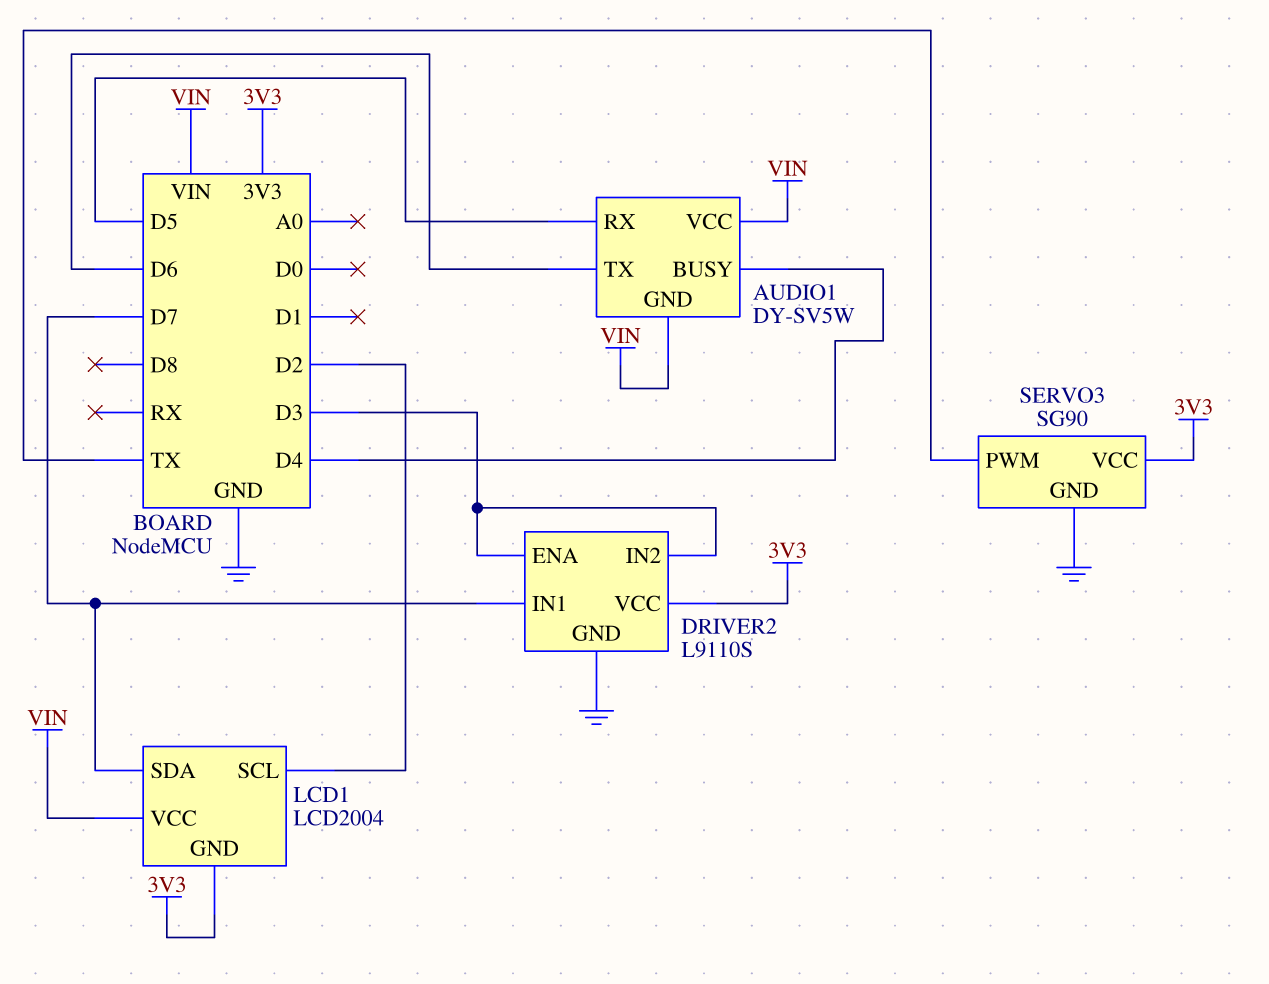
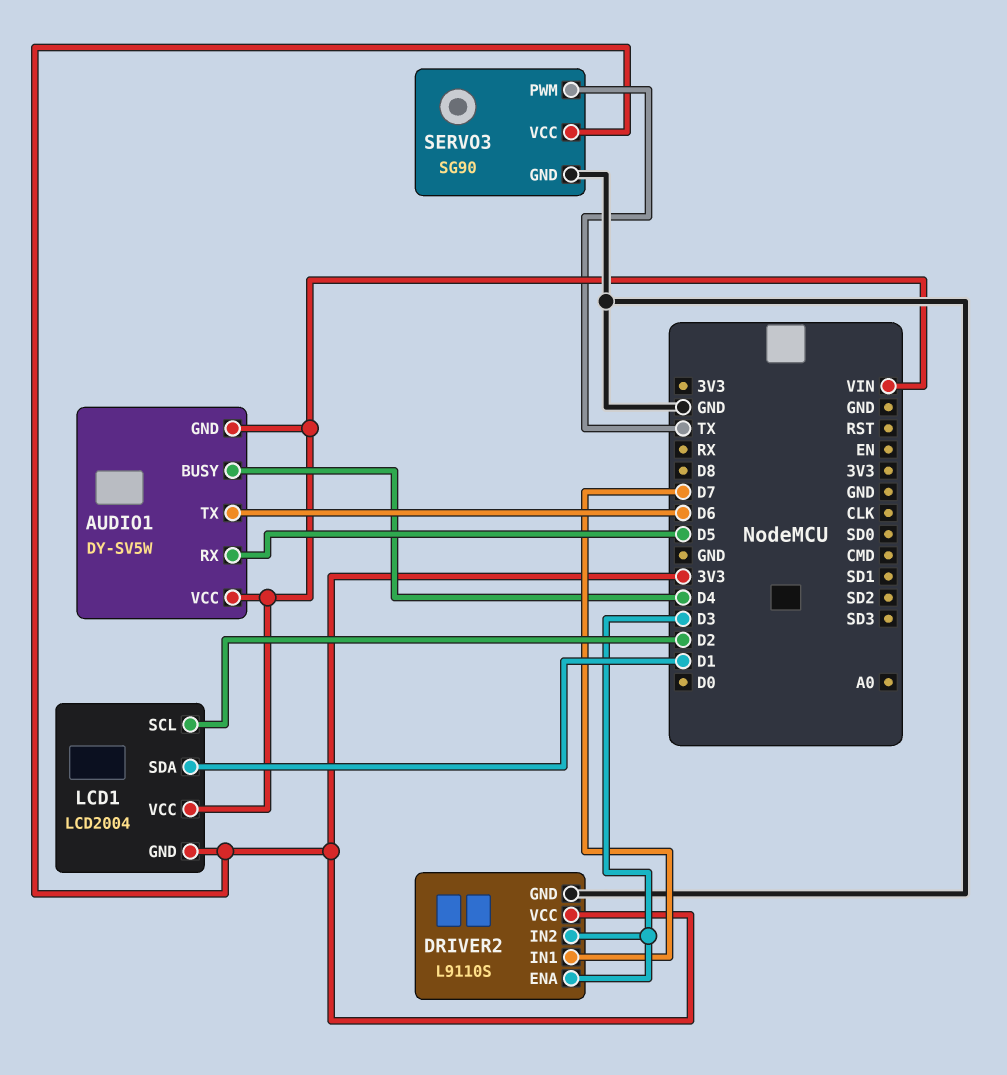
LCD1 pin SDA: D7 -> D1

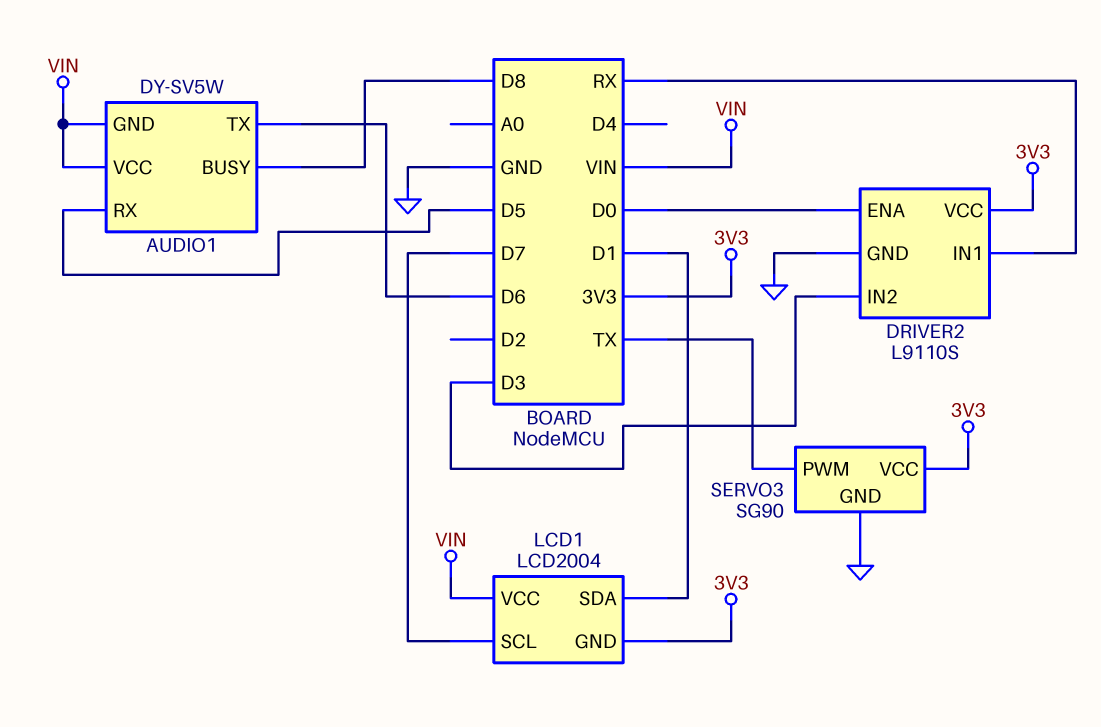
AUDIO1 pin BUSY: D4 -> D8
DRIVER2 pin ENA: D3 -> D0
DRIVER2 pin IN1: D7 -> RX
LCD1 pin SCL: D2 -> D7

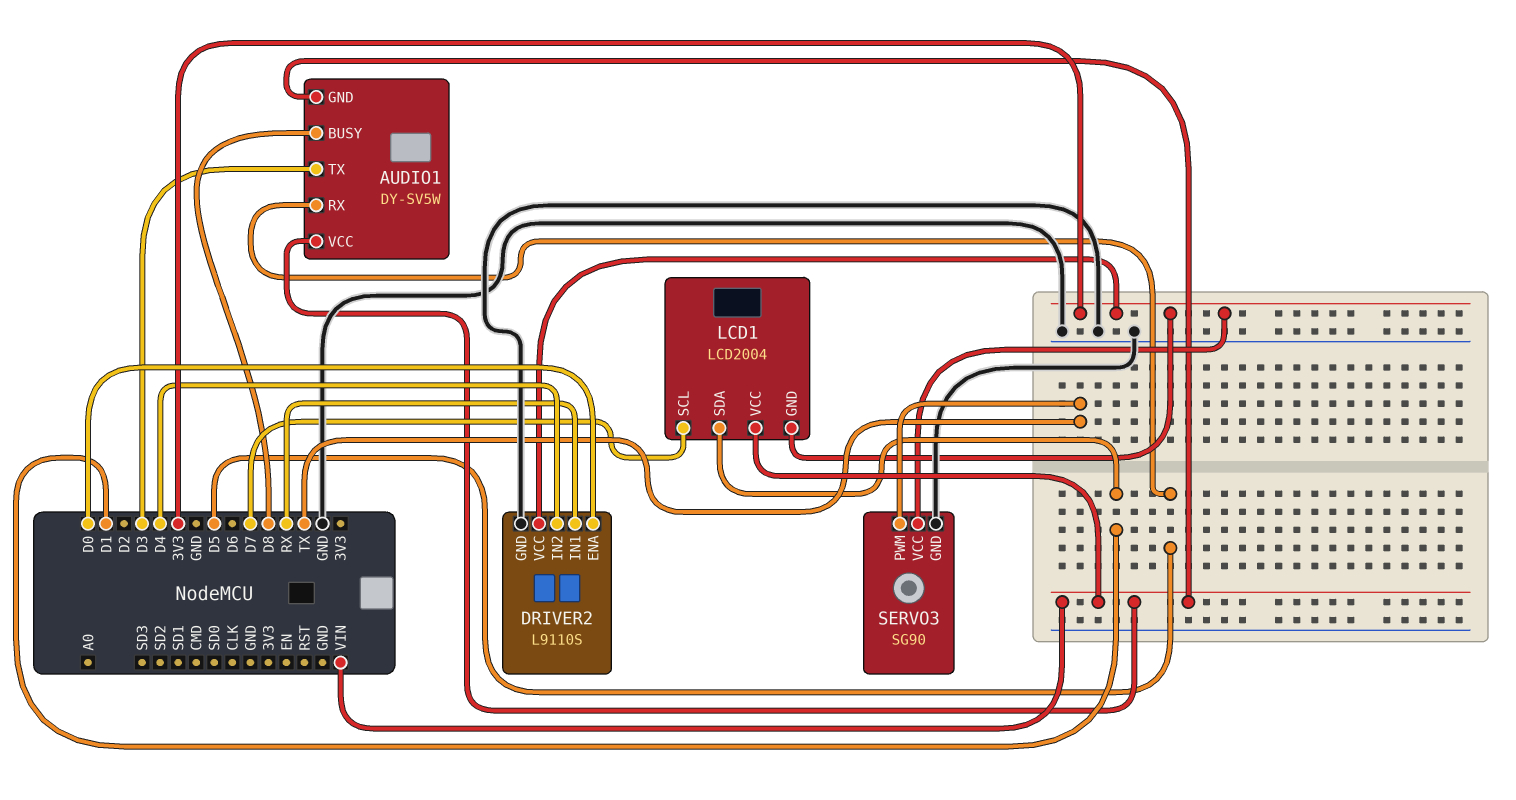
AUDIO1 pin TX: D6 -> D3
DRIVER2 pin IN2: D3 -> D4

